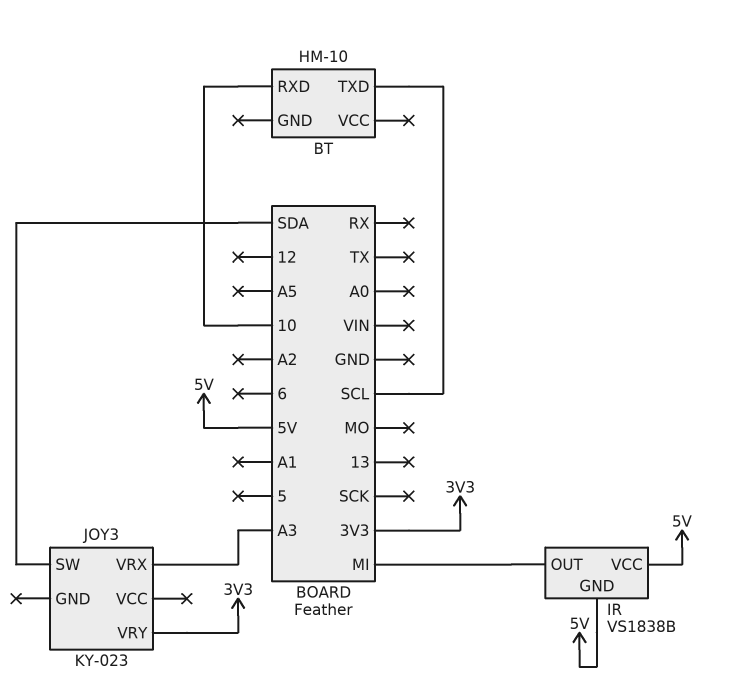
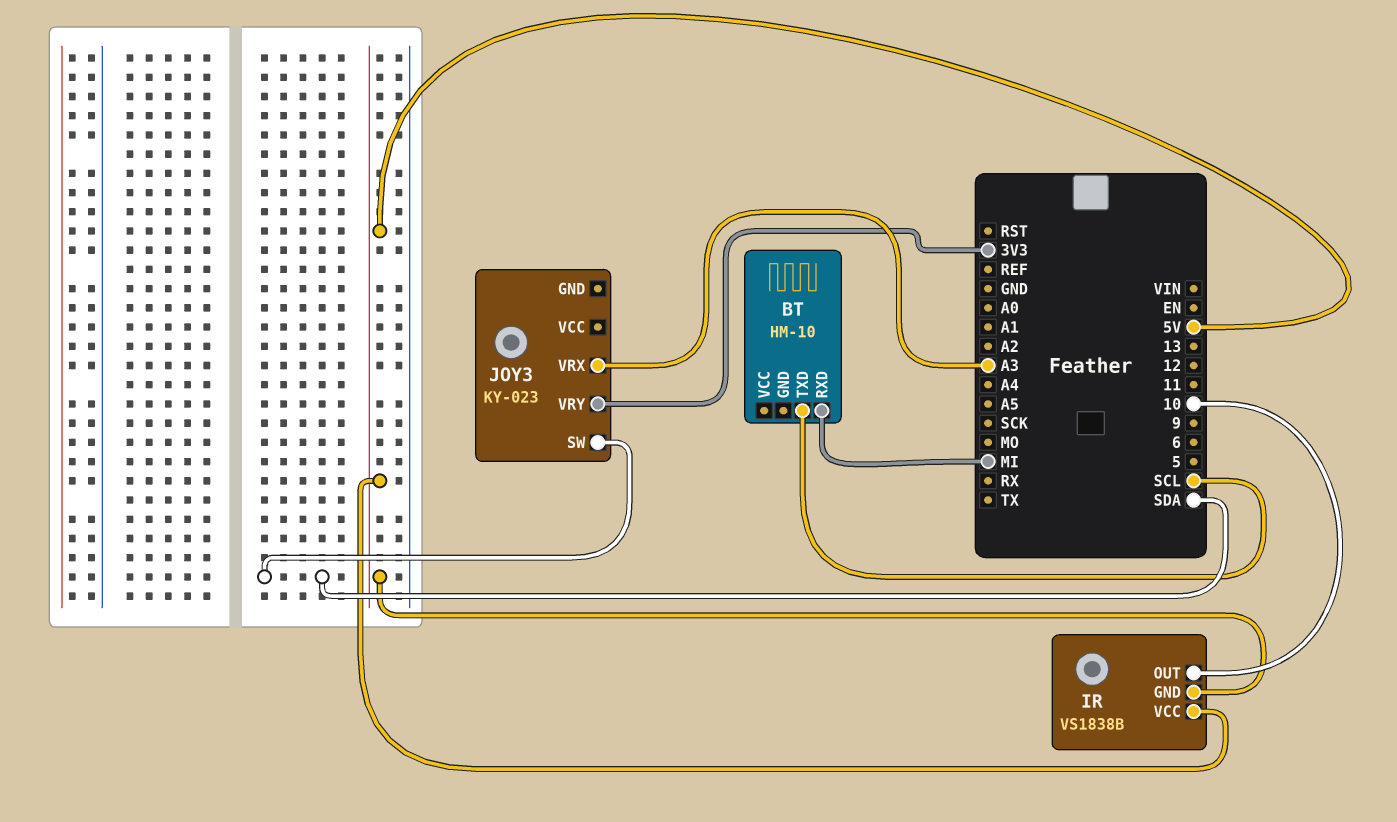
BT pin RXD: 10 -> MI
IR pin OUT: MI -> 10

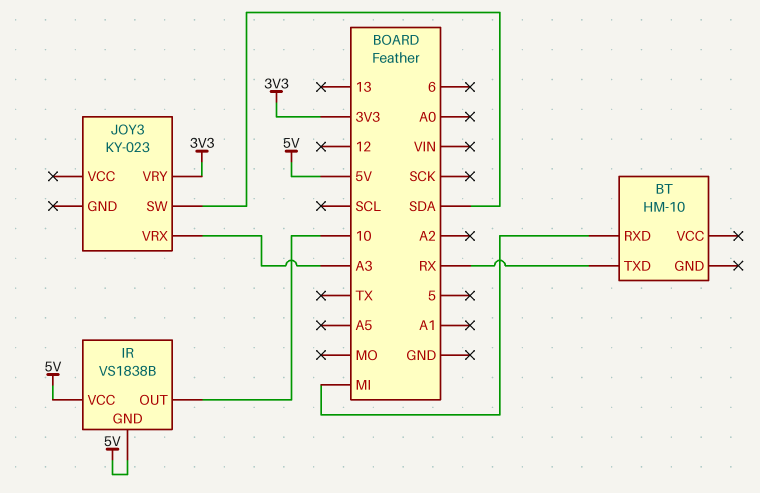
BT pin TXD: SCL -> RX

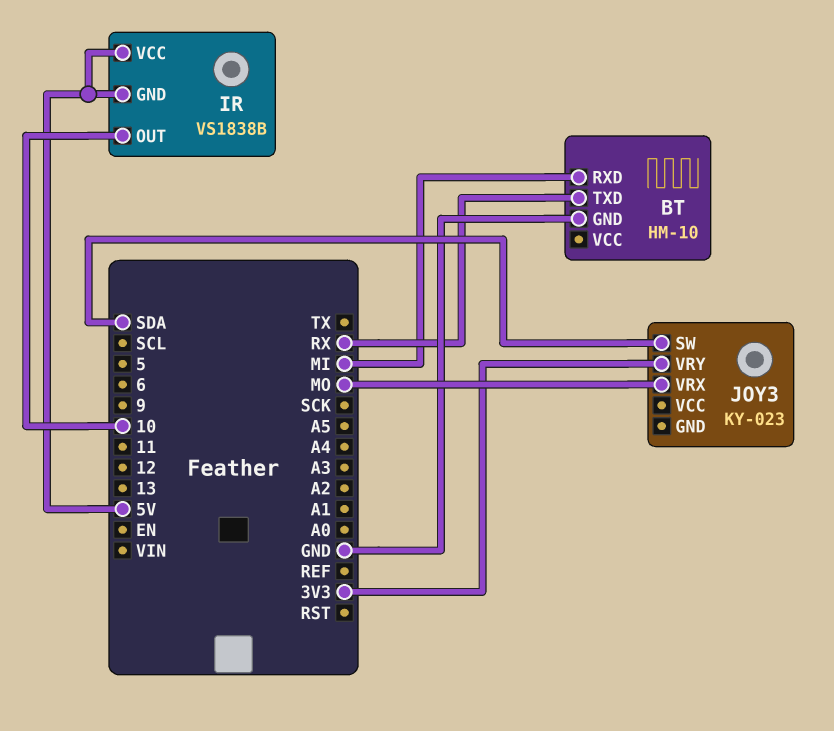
BT pin GND: none -> GND
JOY3 pin VRX: A3 -> MO

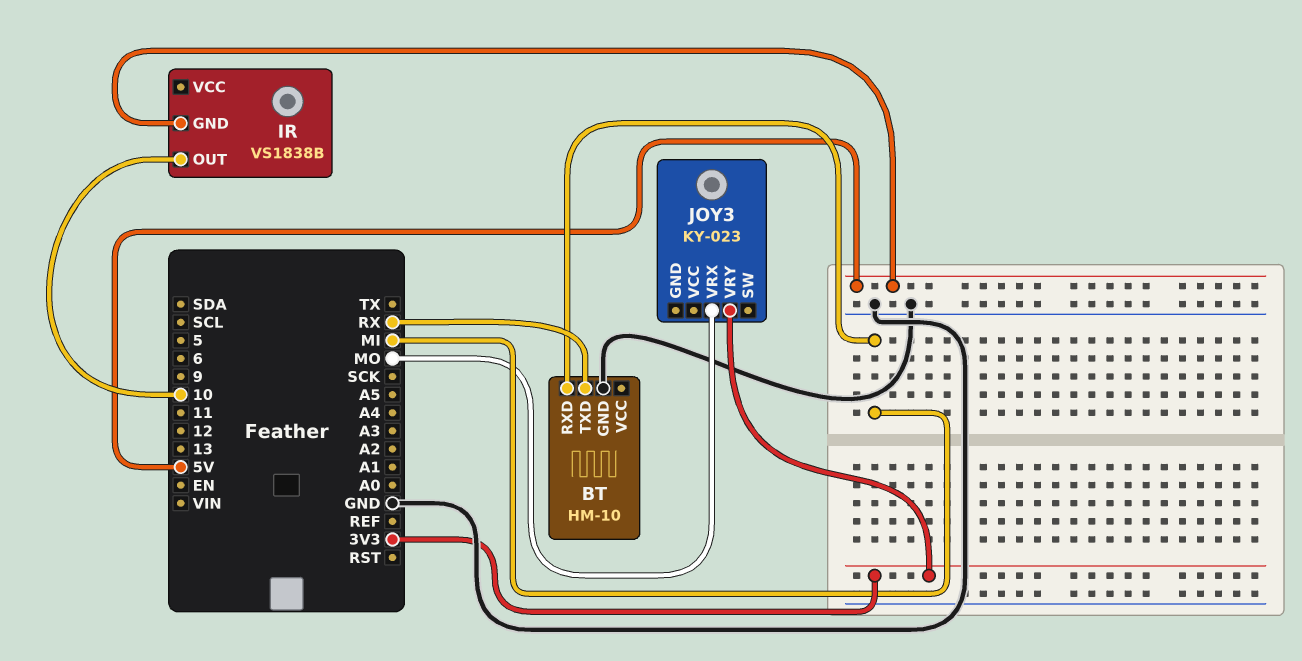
IR pin VCC: 5V -> none
JOY3 pin SW: SDA -> none

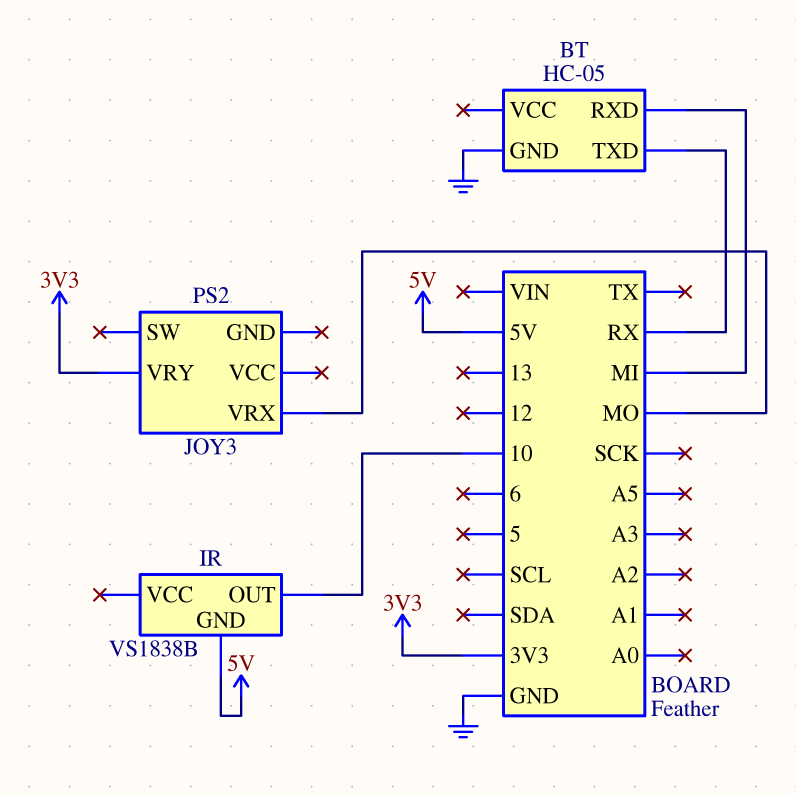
BT: HM-10 -> HC-05
JOY3: KY-023 -> PS2

